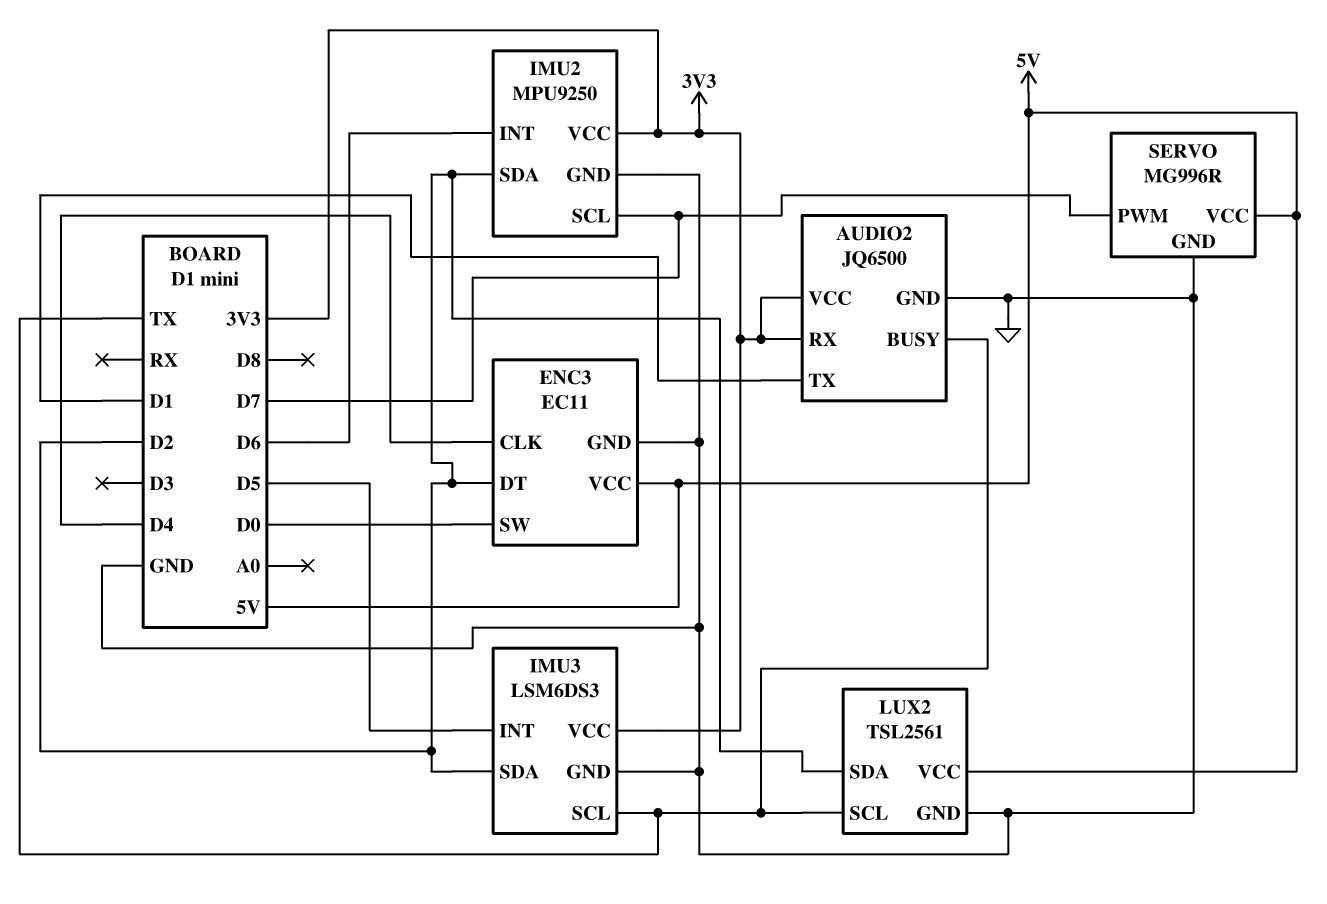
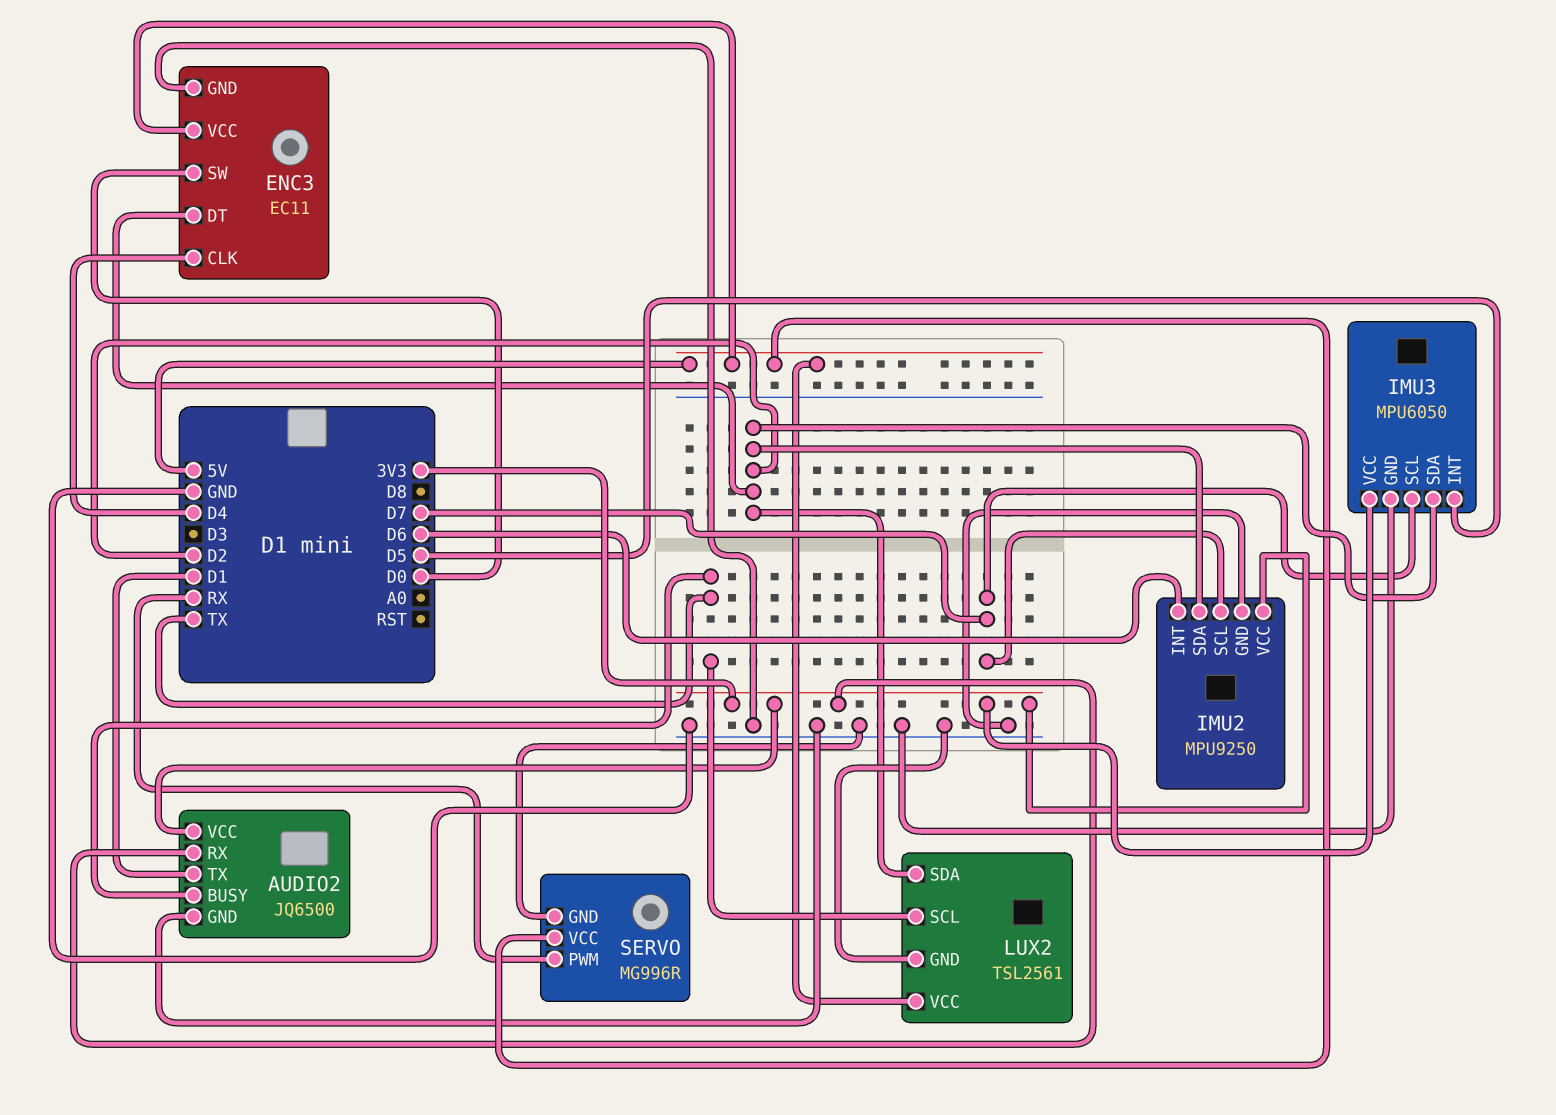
IMU3: LSM6DS3 -> MPU6050
IMU3 pin SCL: TX -> D7
SERVO pin PWM: D7 -> RX

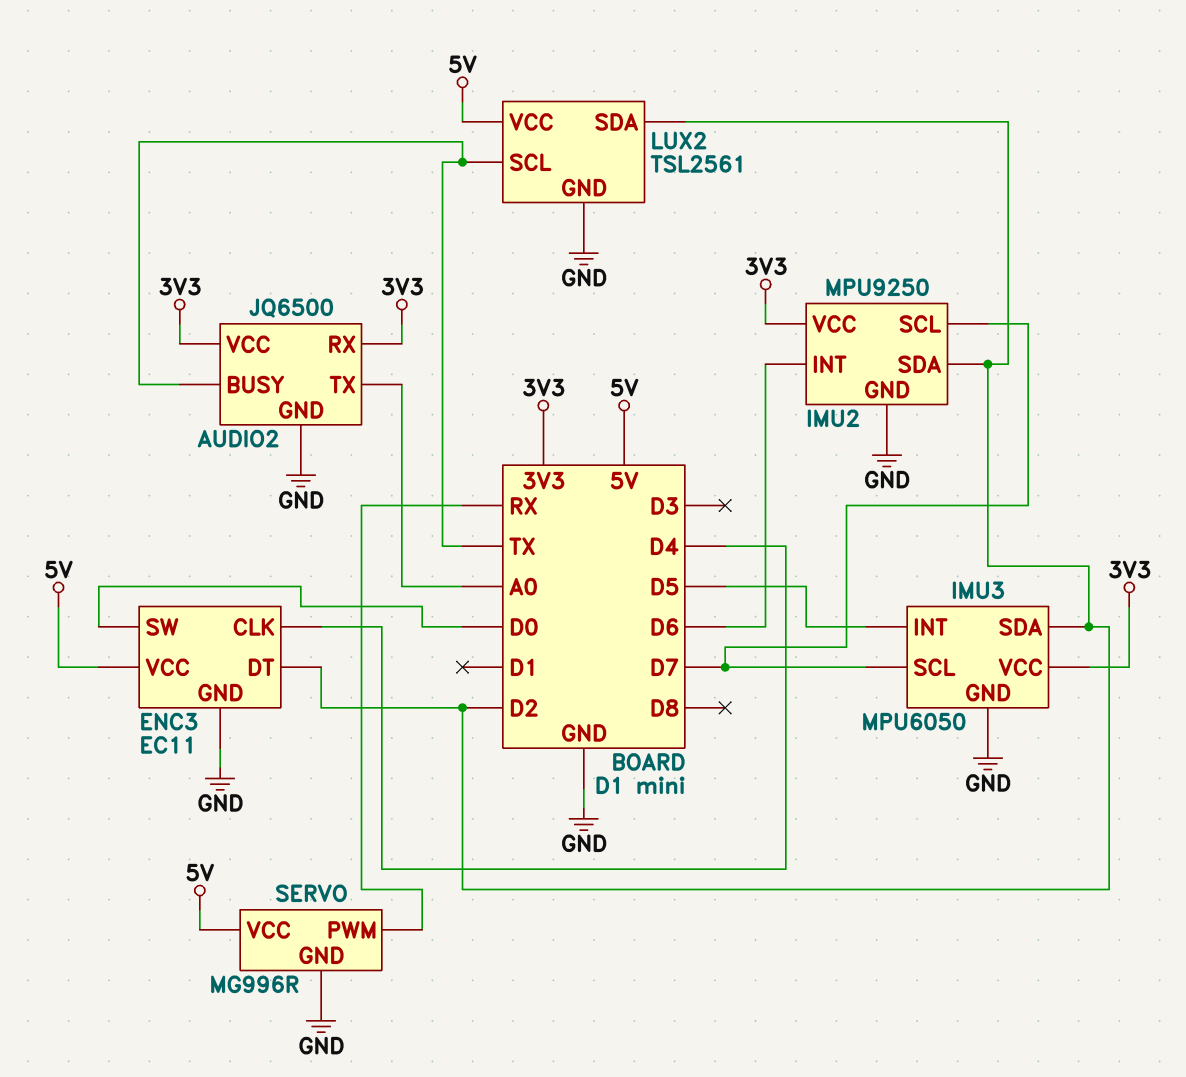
AUDIO2 pin TX: D1 -> A0

